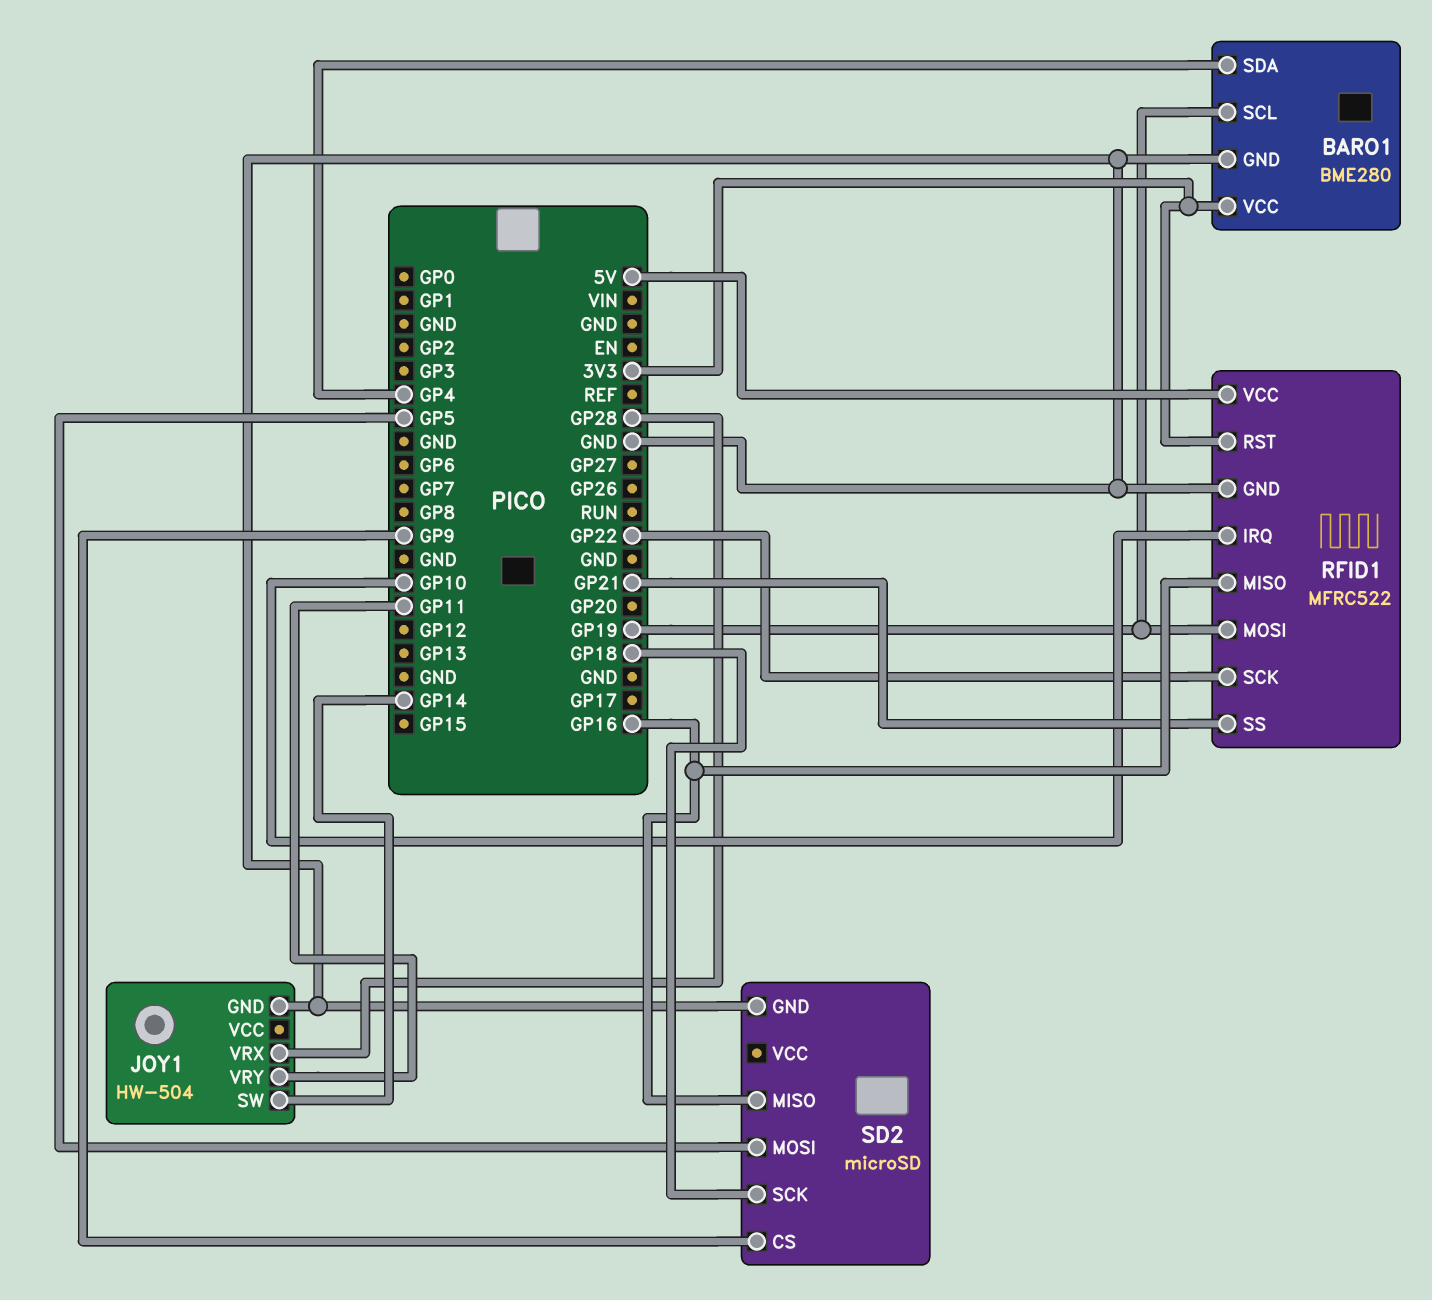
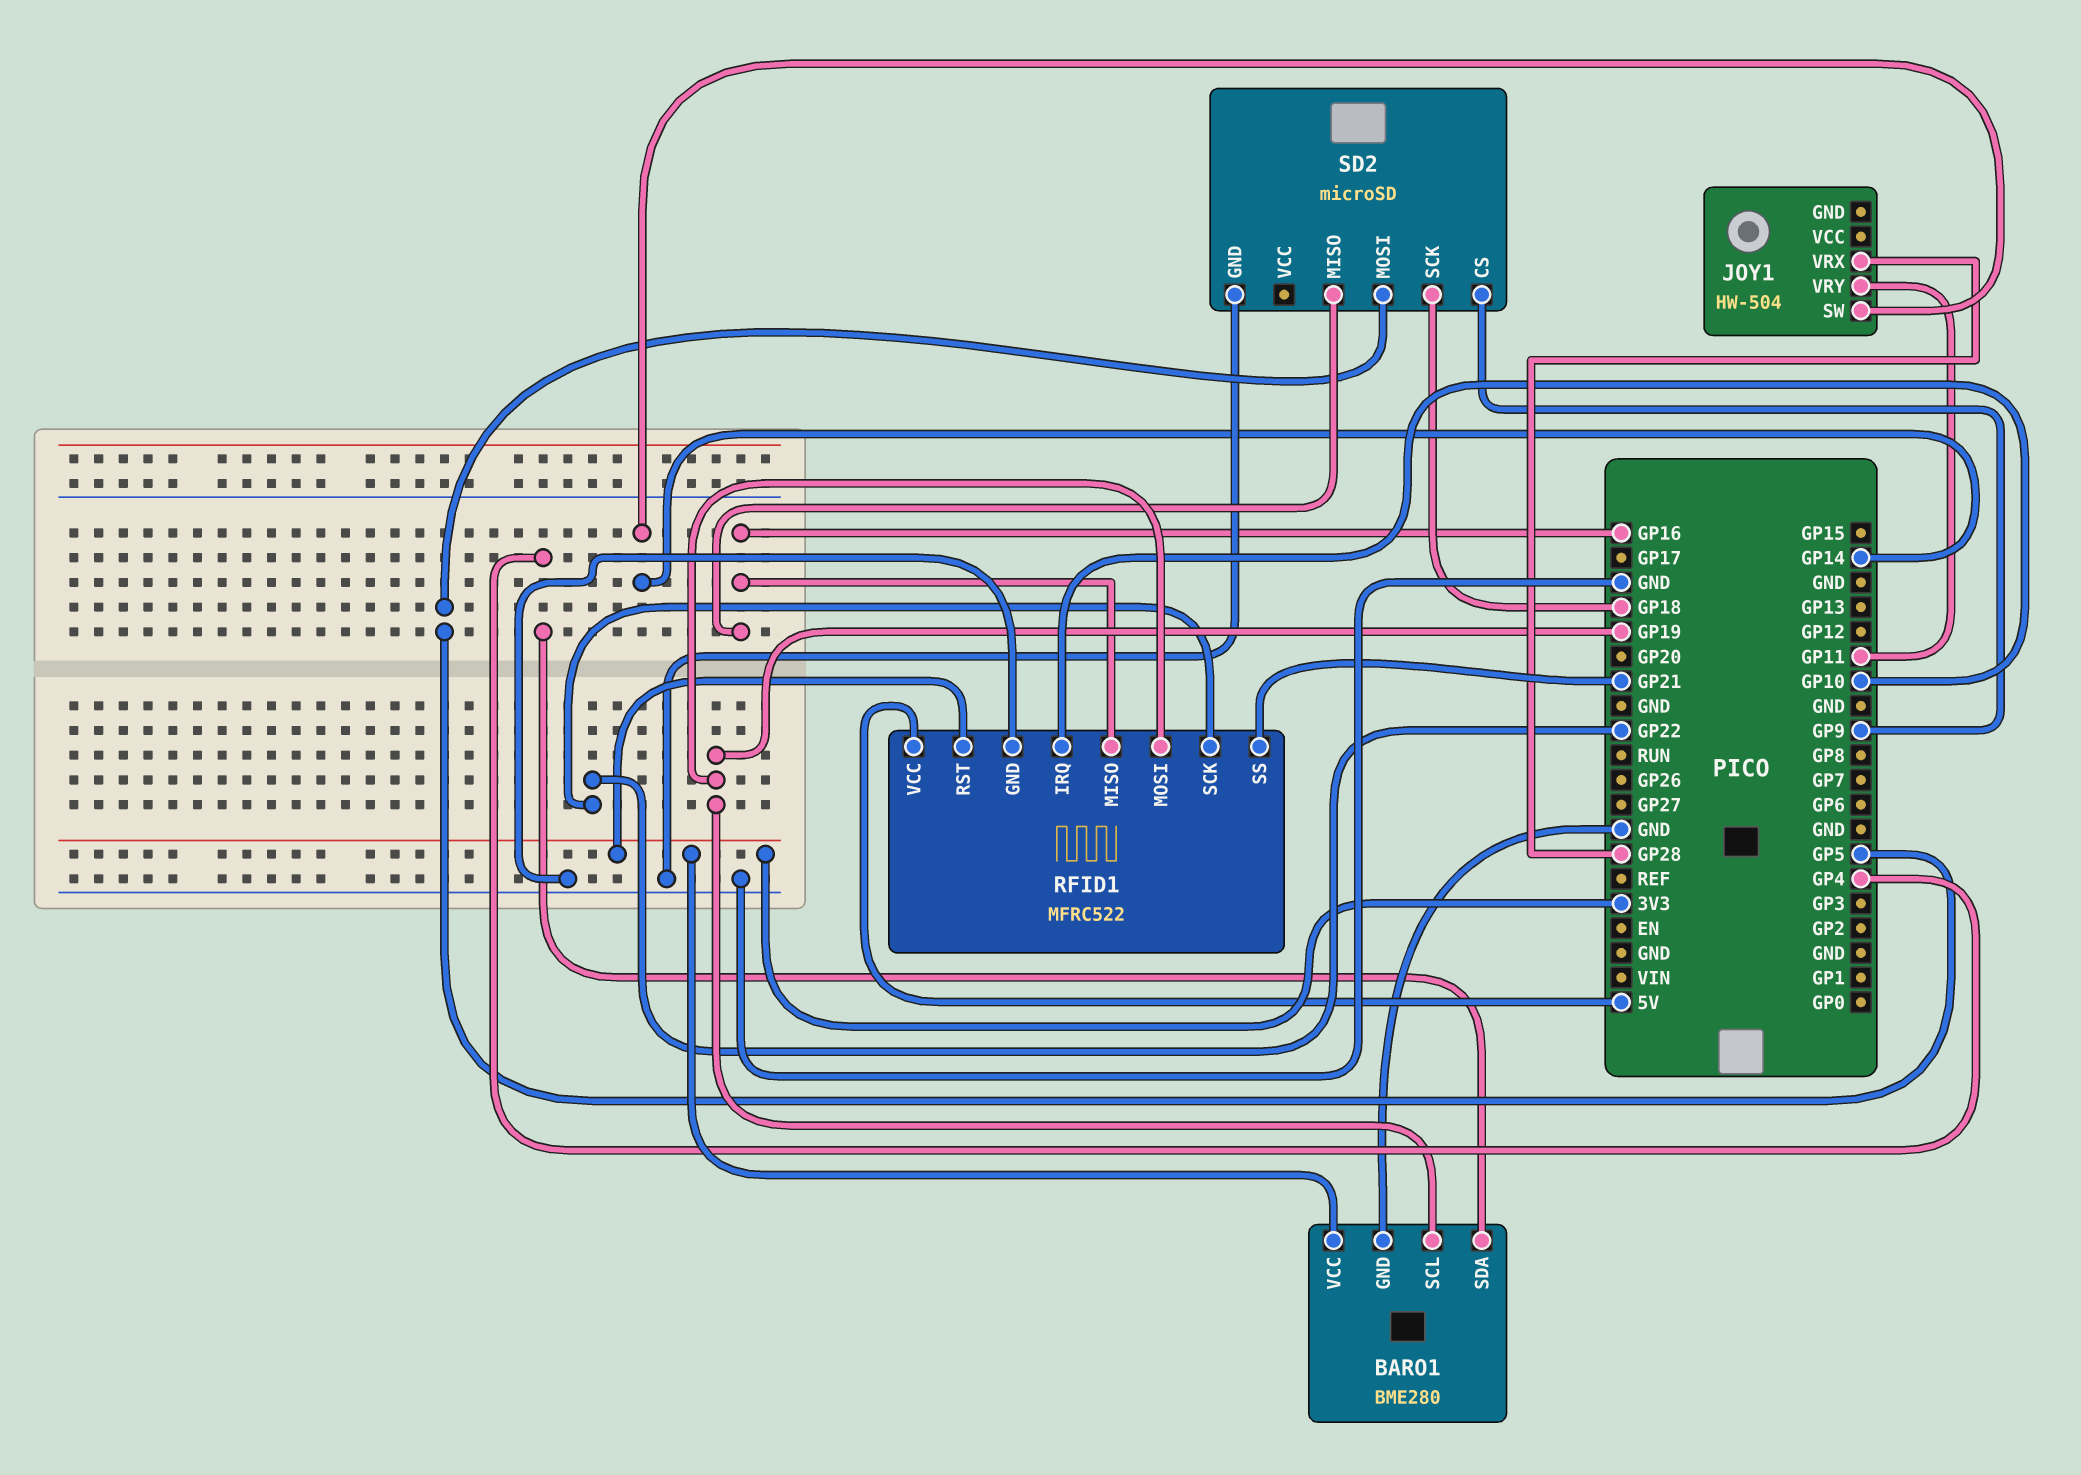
JOY1 pin GND: GND -> none

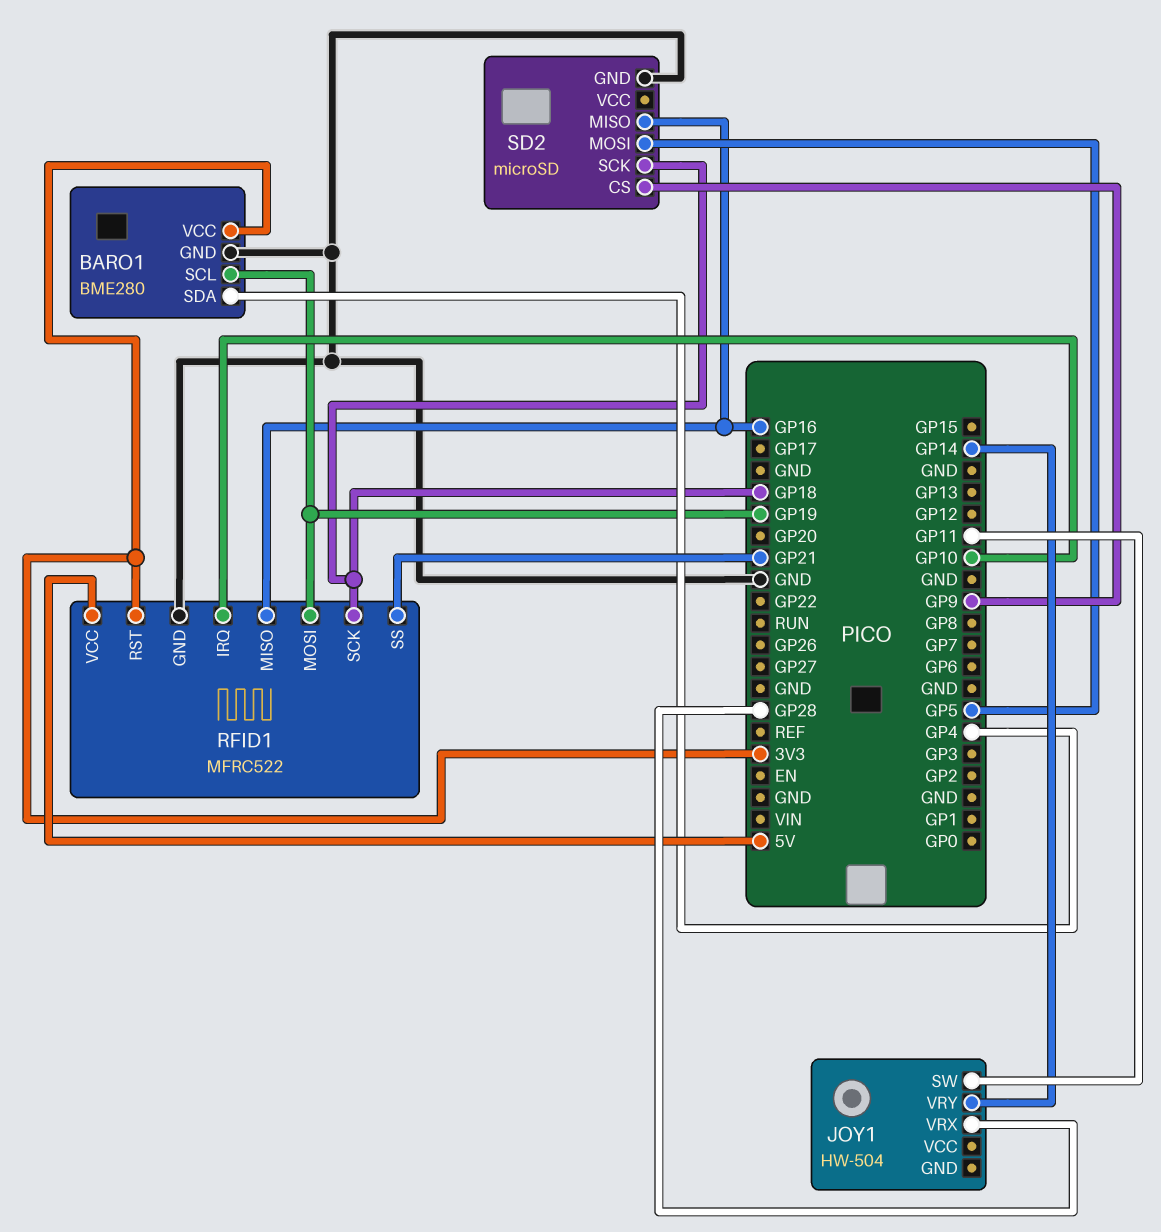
JOY1 pin SW: GP14 -> GP11
JOY1 pin VRY: GP11 -> GP14
RFID1 pin SCK: GP22 -> GP18

